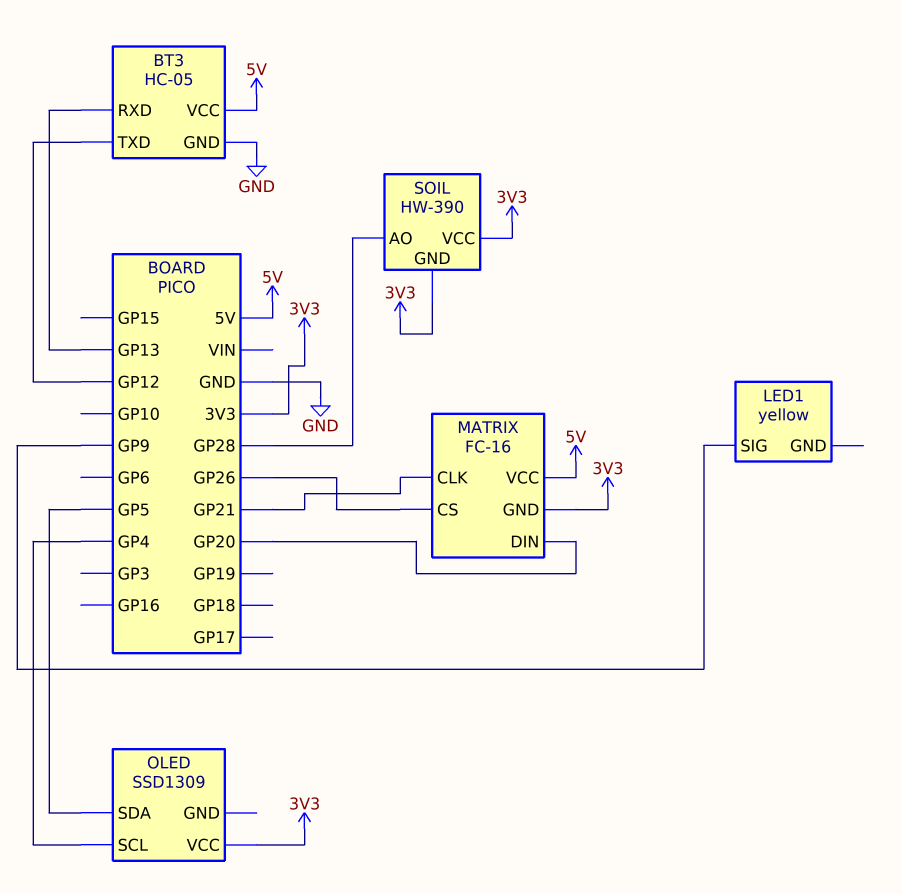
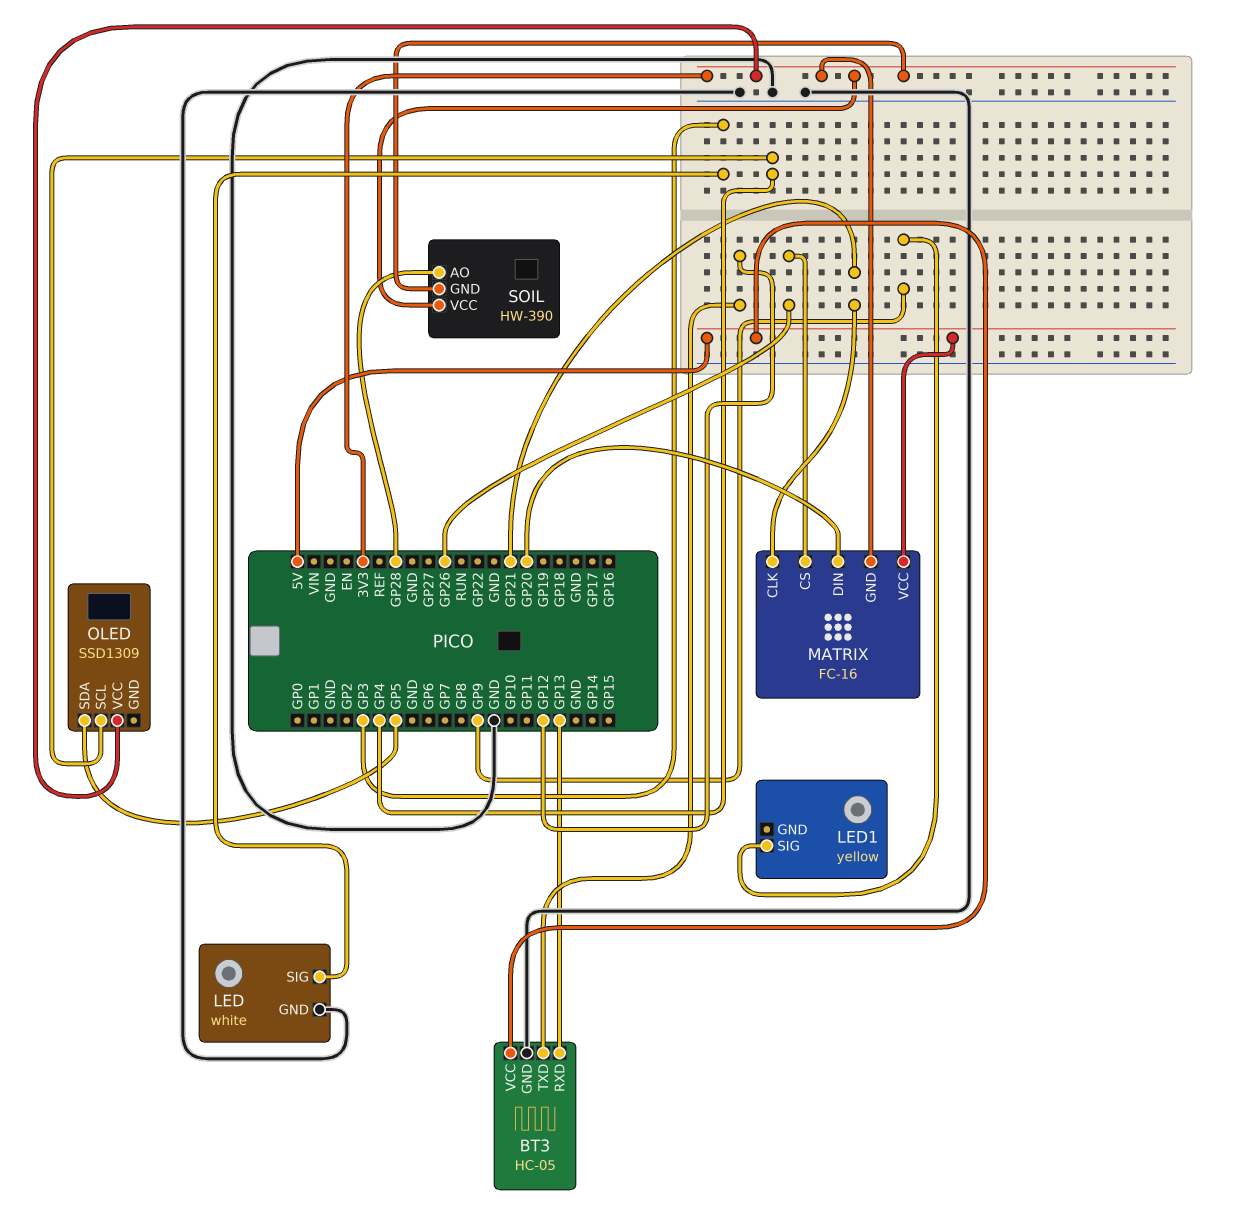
LED: none -> white
LED pin GND: none -> GND
LED pin SIG: none -> GP3

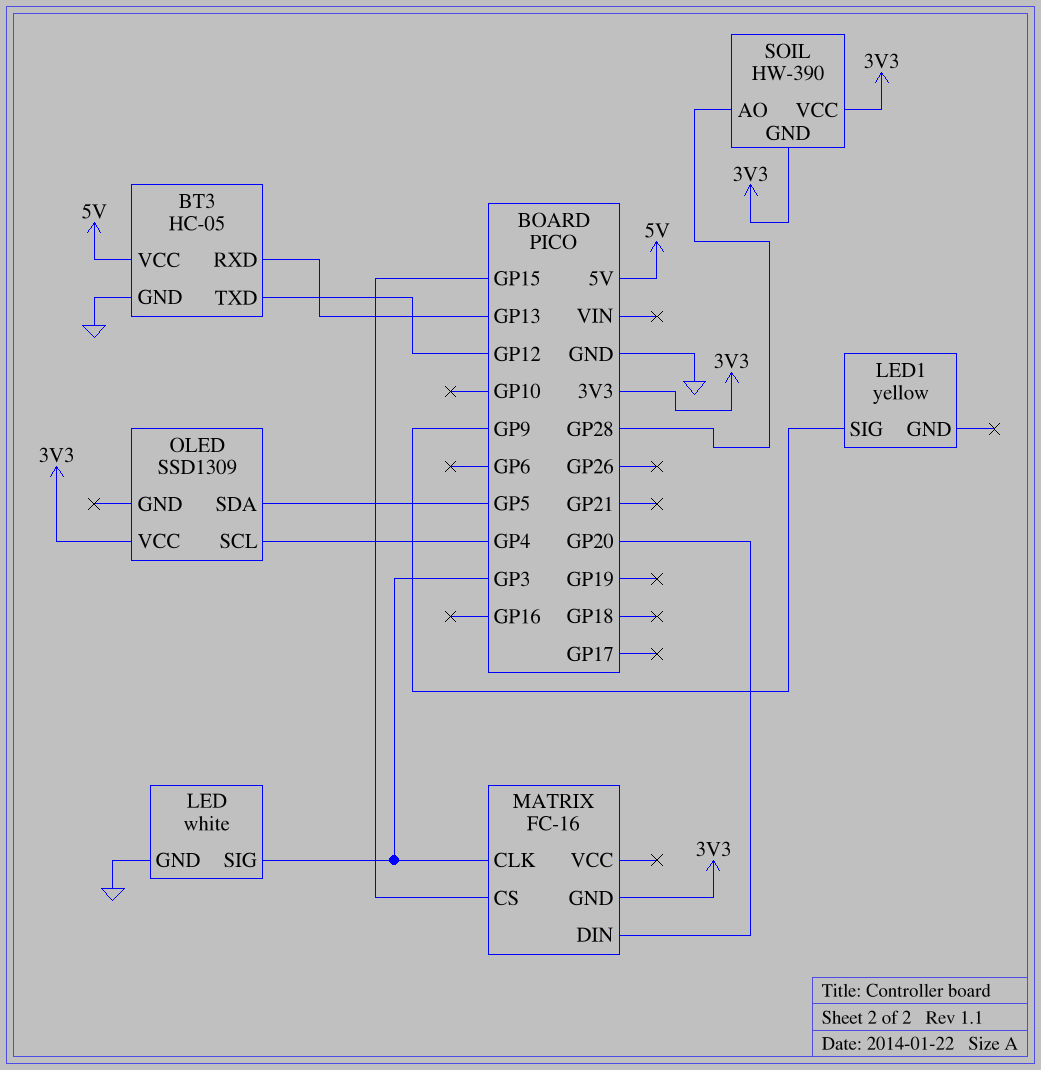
MATRIX pin CLK: GP21 -> GP3
MATRIX pin CS: GP26 -> GP15
MATRIX pin VCC: 5V -> none

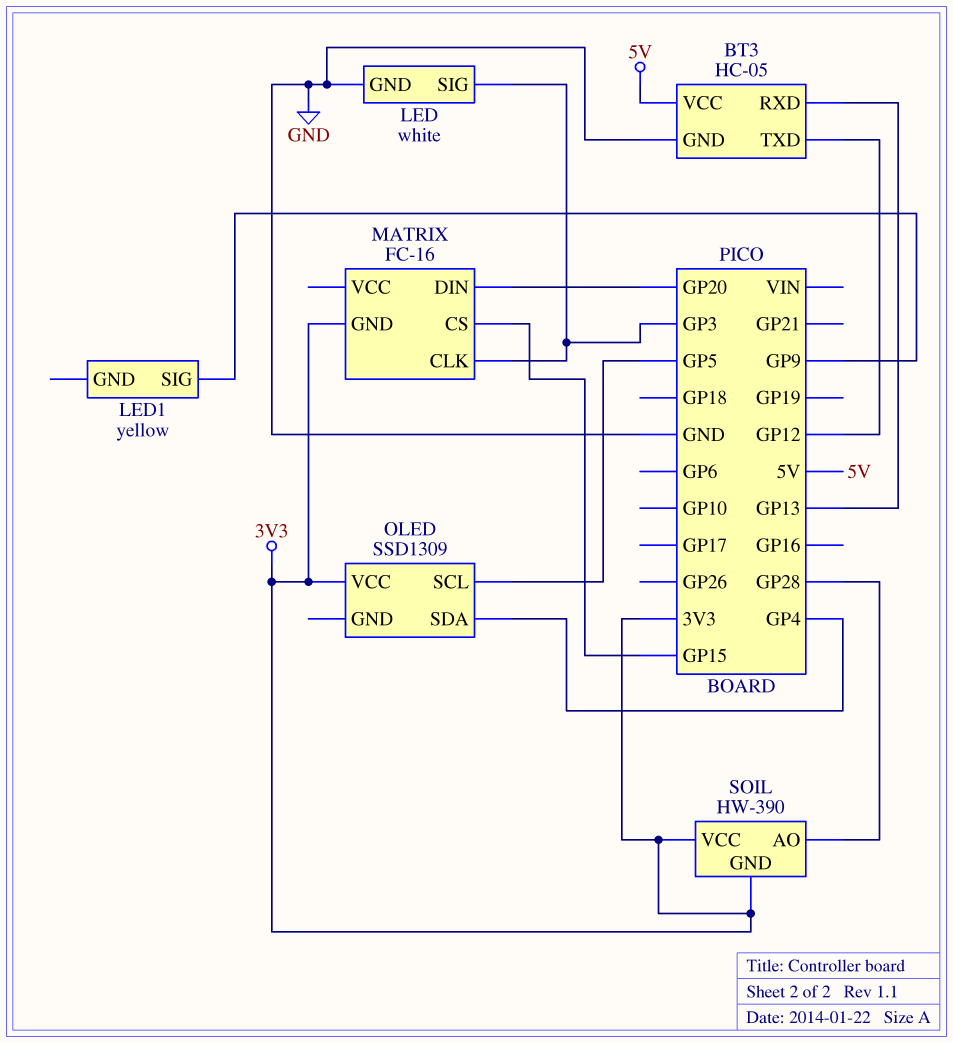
OLED pin SCL: GP4 -> GP5
OLED pin SDA: GP5 -> GP4

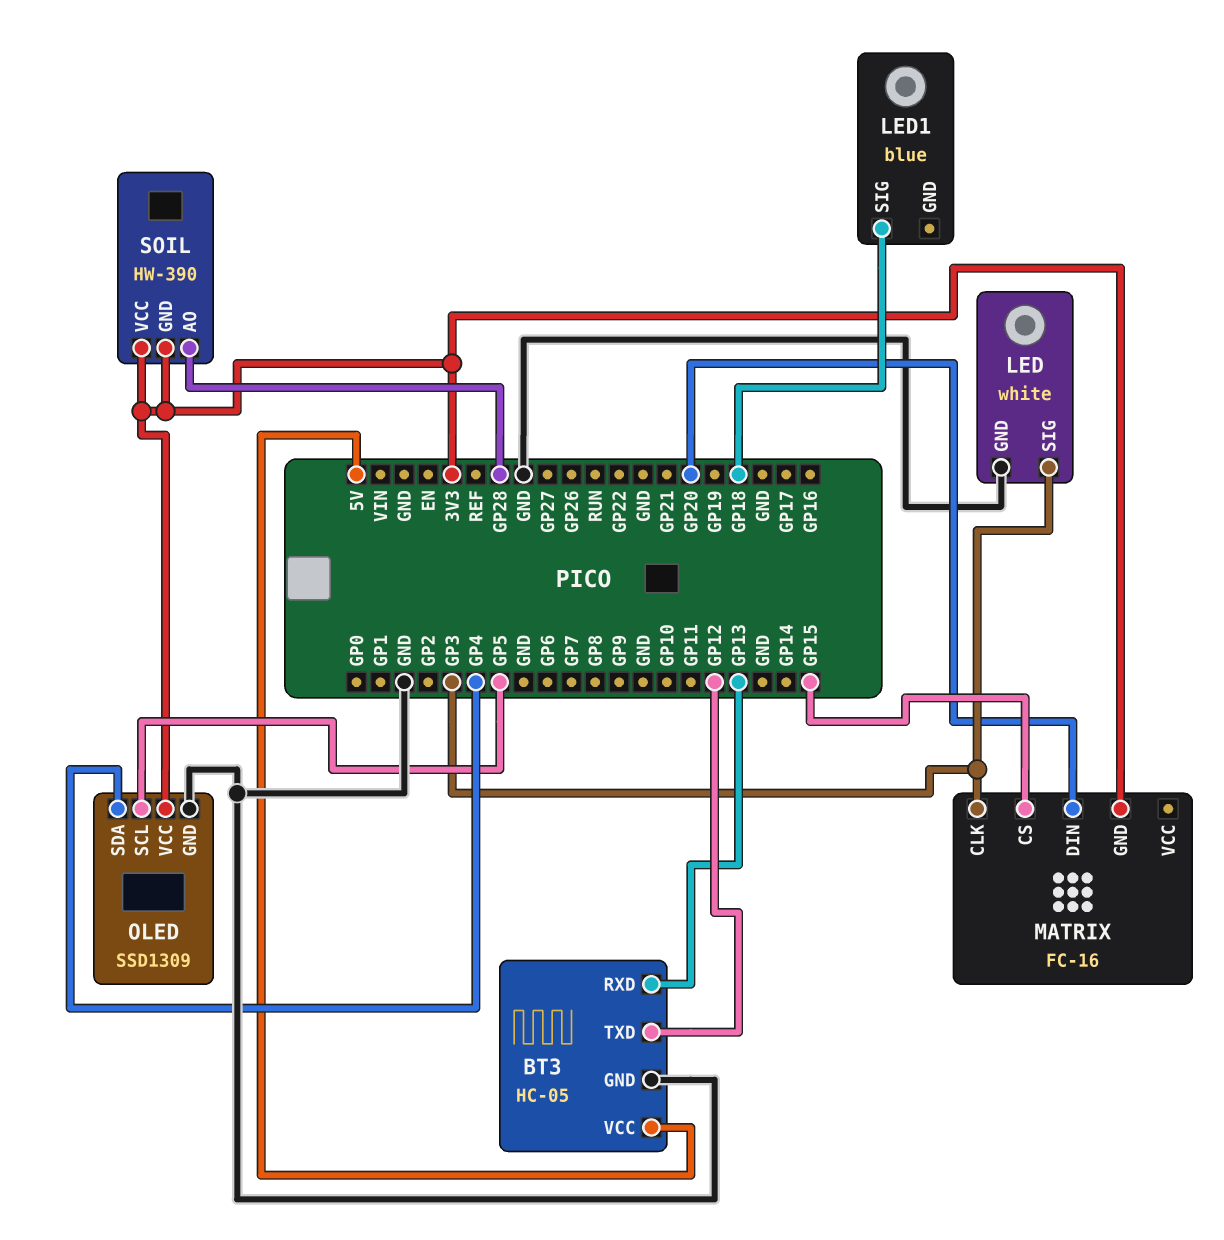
LED1: yellow -> blue
LED1 pin SIG: GP9 -> GP18
OLED pin GND: none -> GND

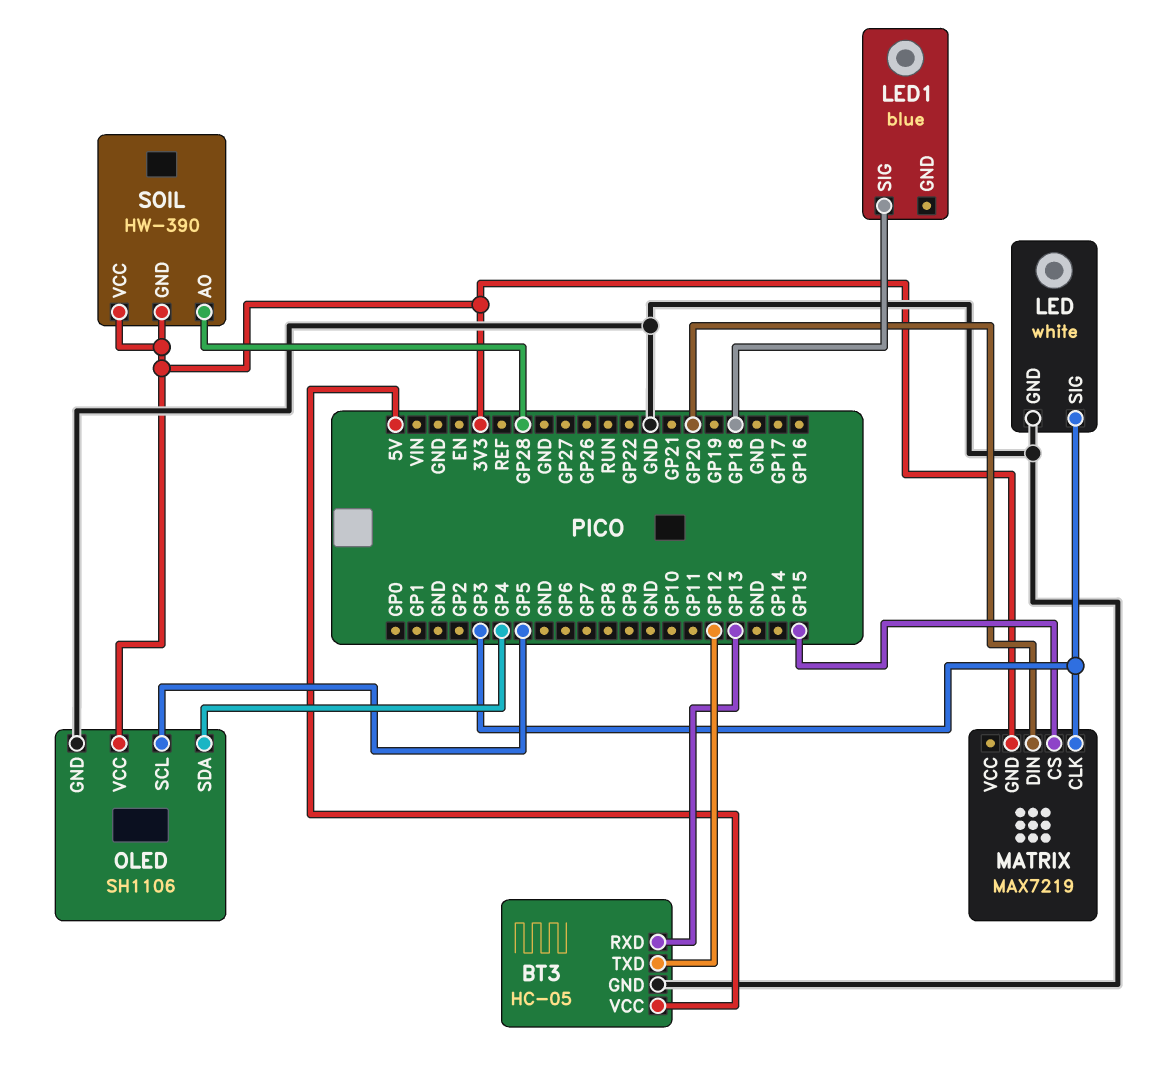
MATRIX: FC-16 -> MAX7219
OLED: SSD1309 -> SH1106

